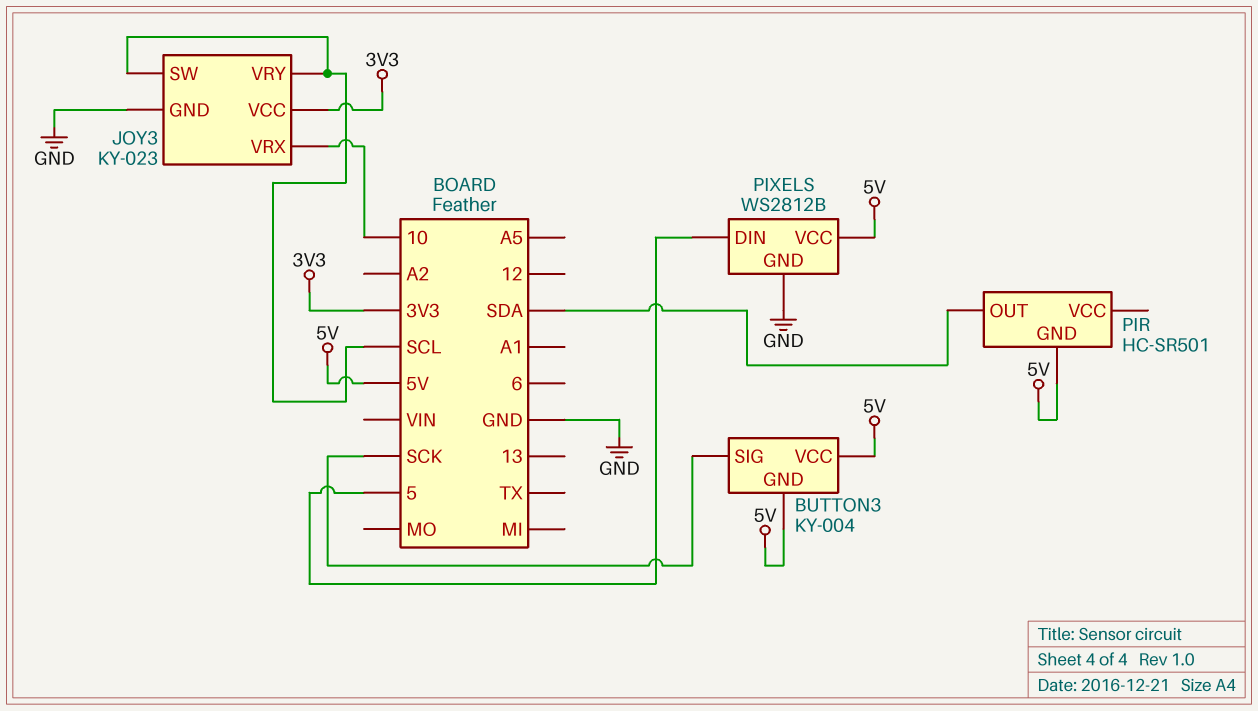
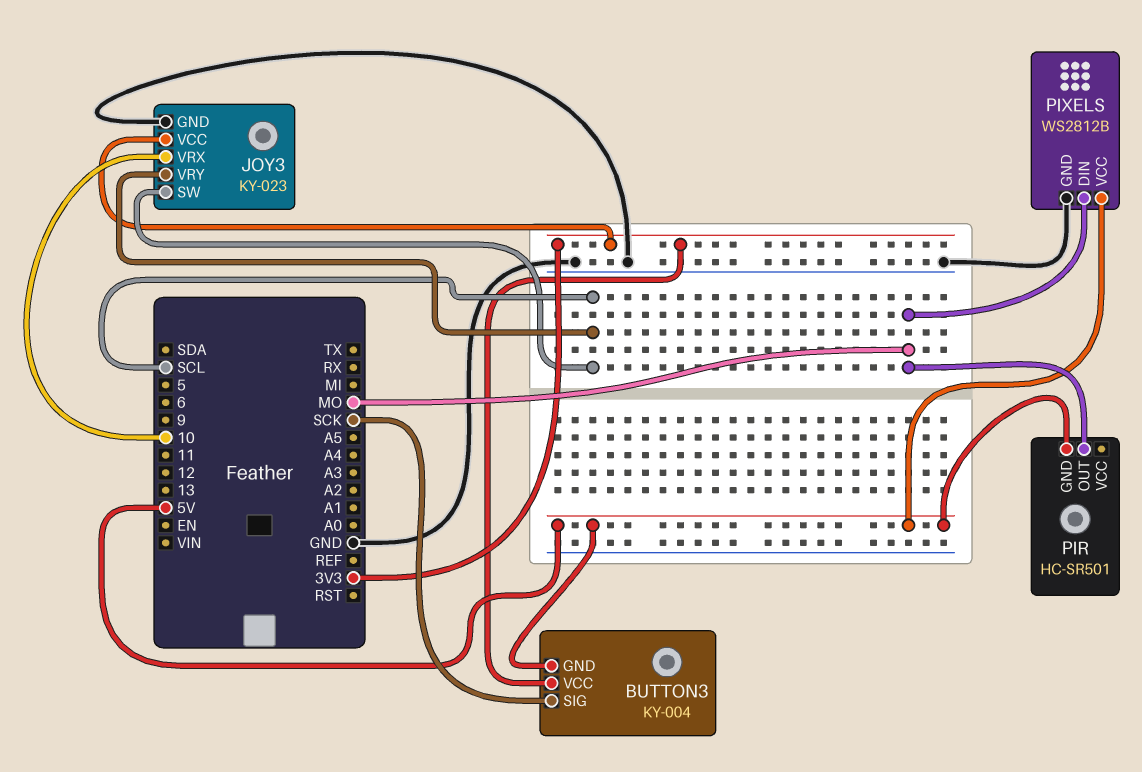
BUTTON3 pin VCC: 5V -> 3V3
PIR pin OUT: SDA -> MO
PIXELS pin DIN: 5 -> MO

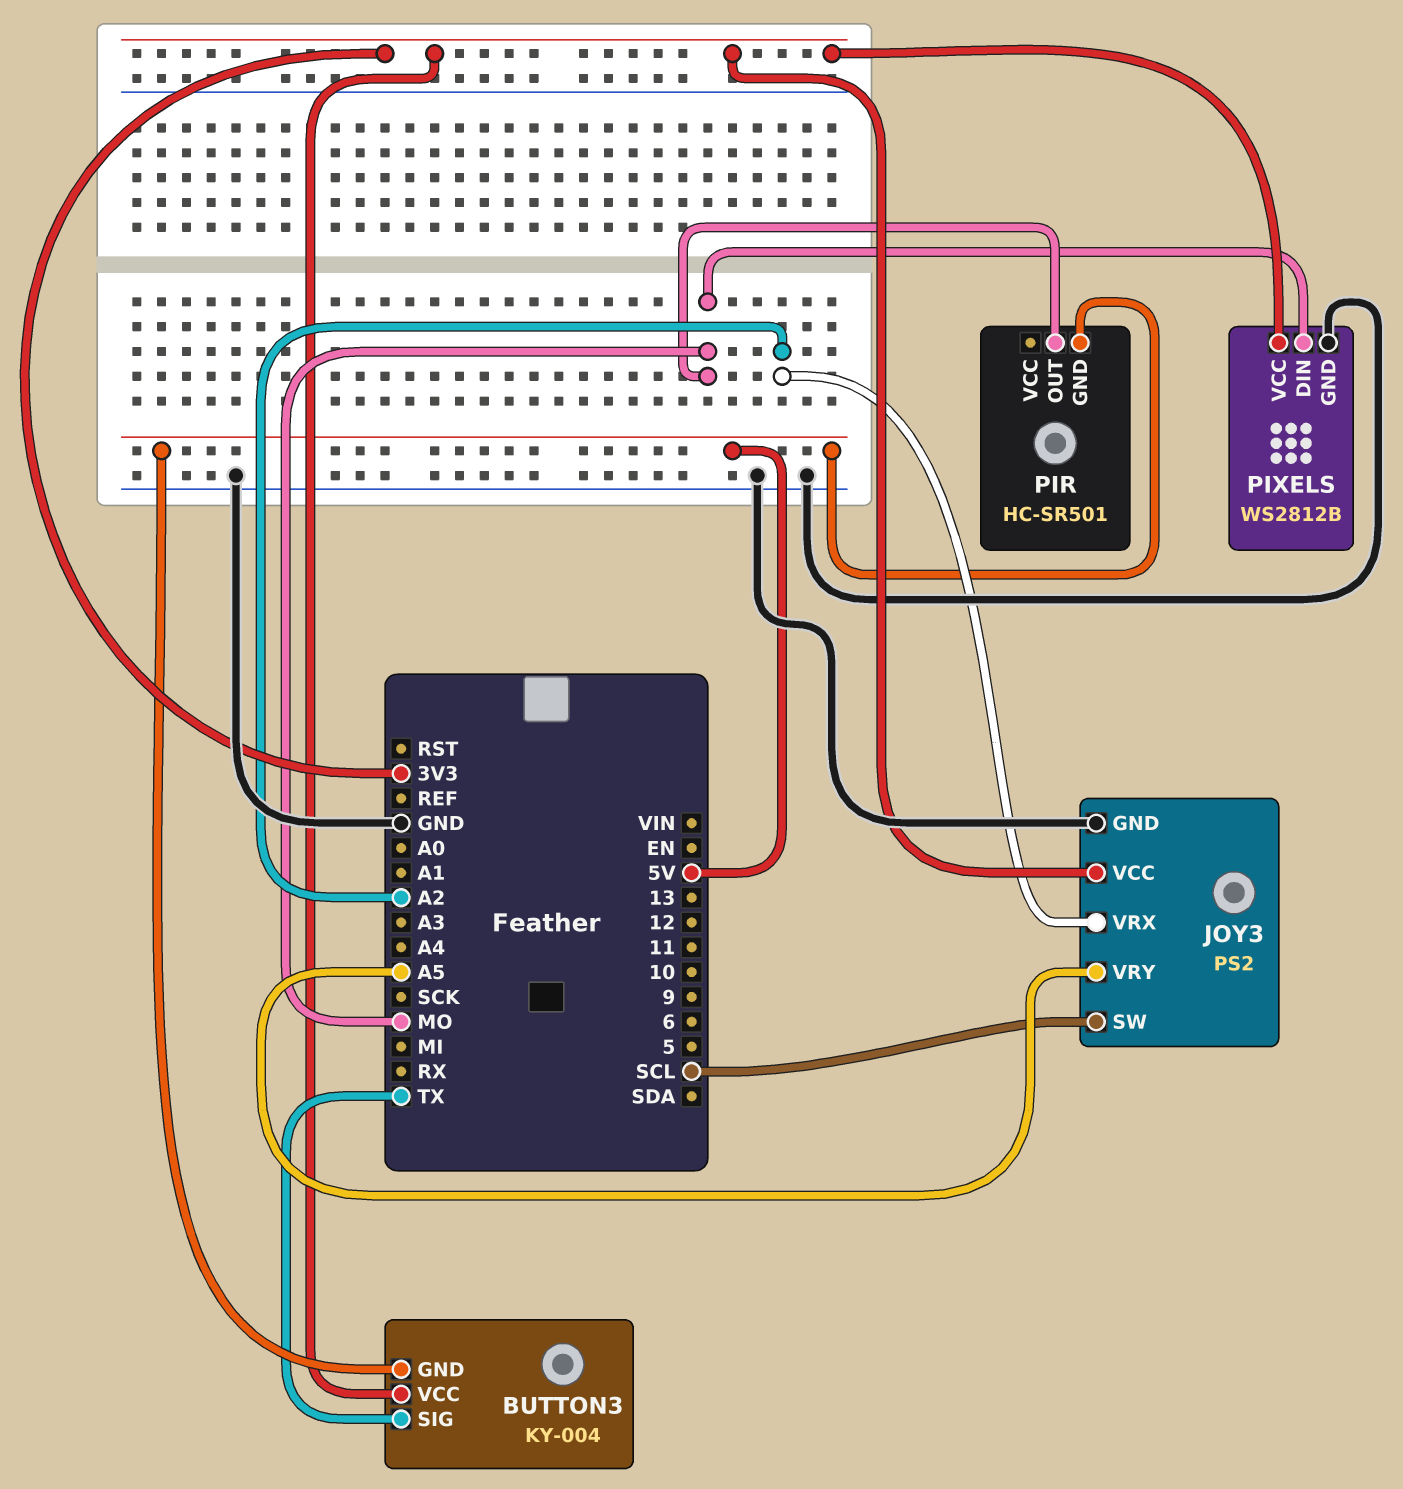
BUTTON3 pin SIG: SCK -> TX
JOY3: KY-023 -> PS2
JOY3 pin VRX: 10 -> A2
JOY3 pin VRY: SCL -> A5
PIXELS pin VCC: 5V -> 3V3

